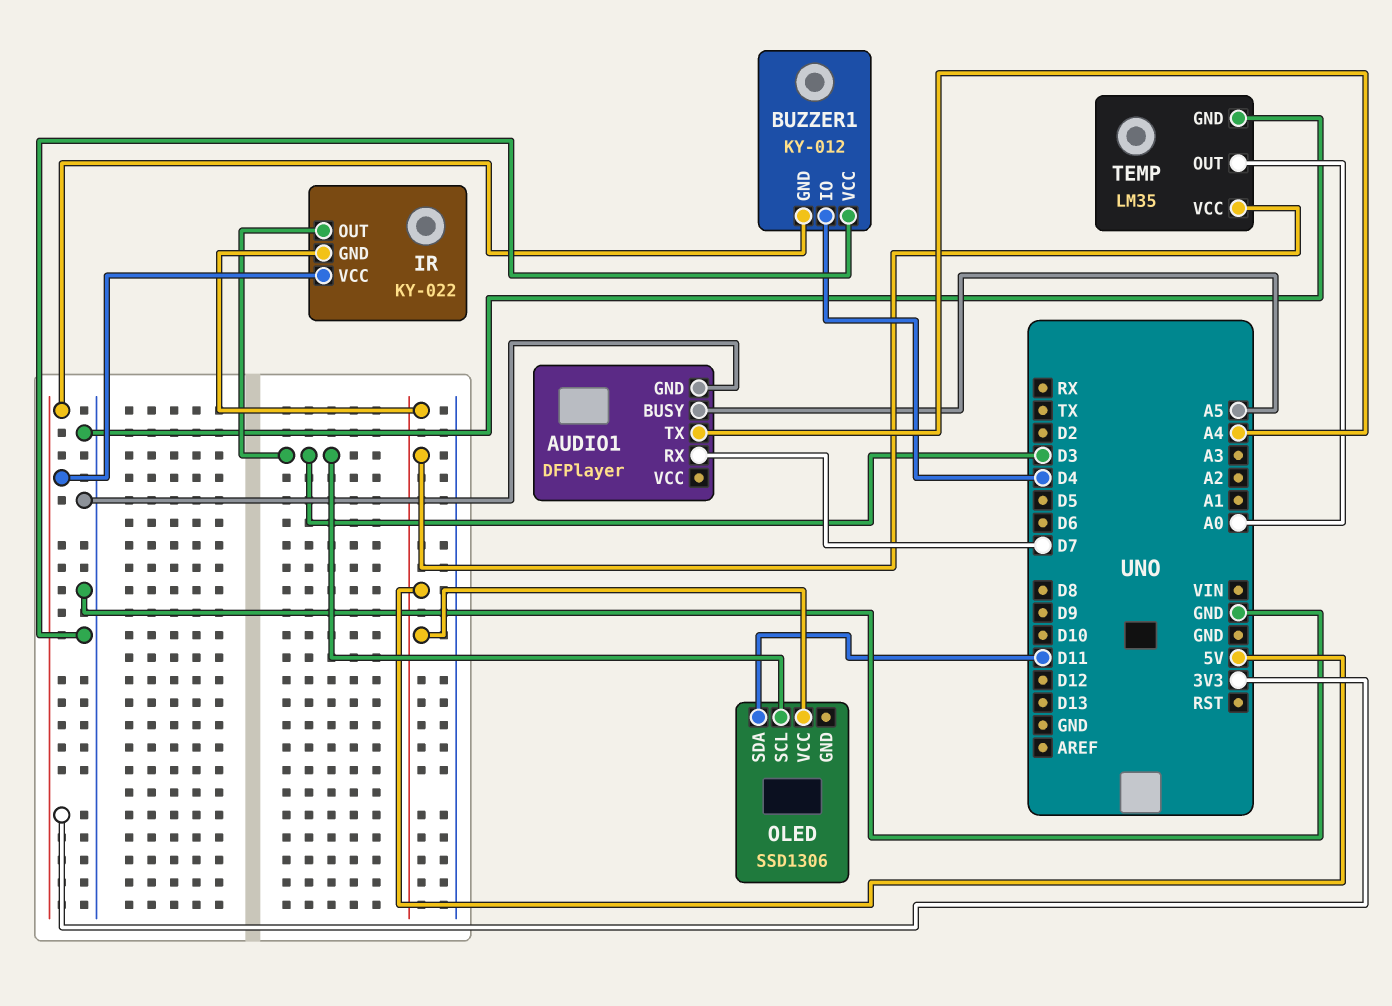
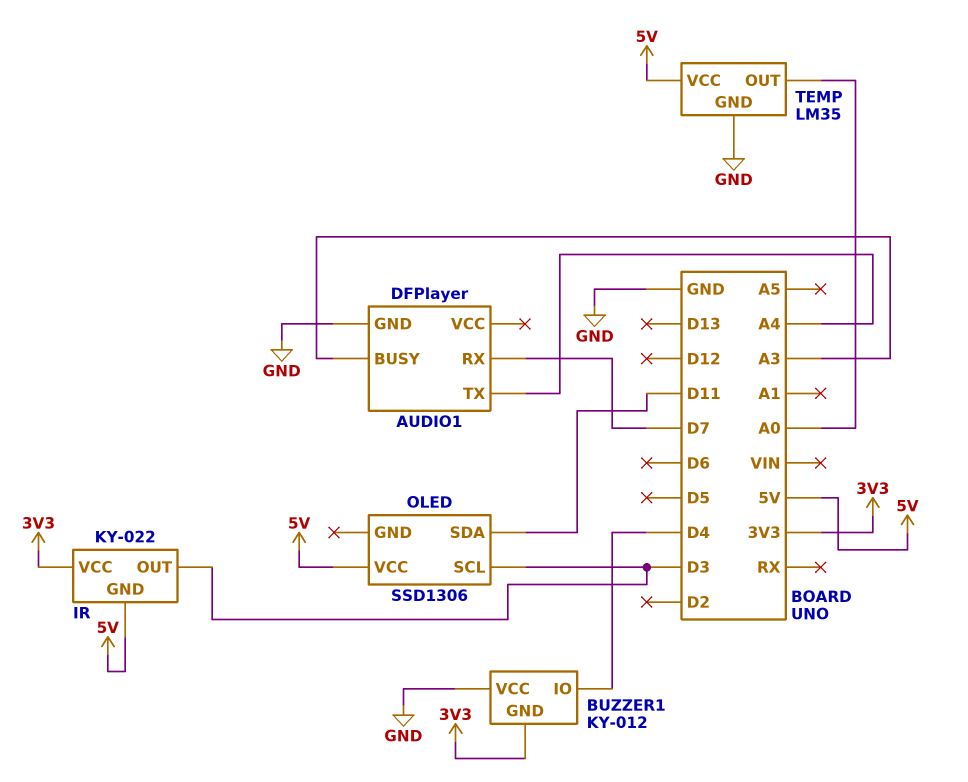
AUDIO1 pin BUSY: A5 -> A3

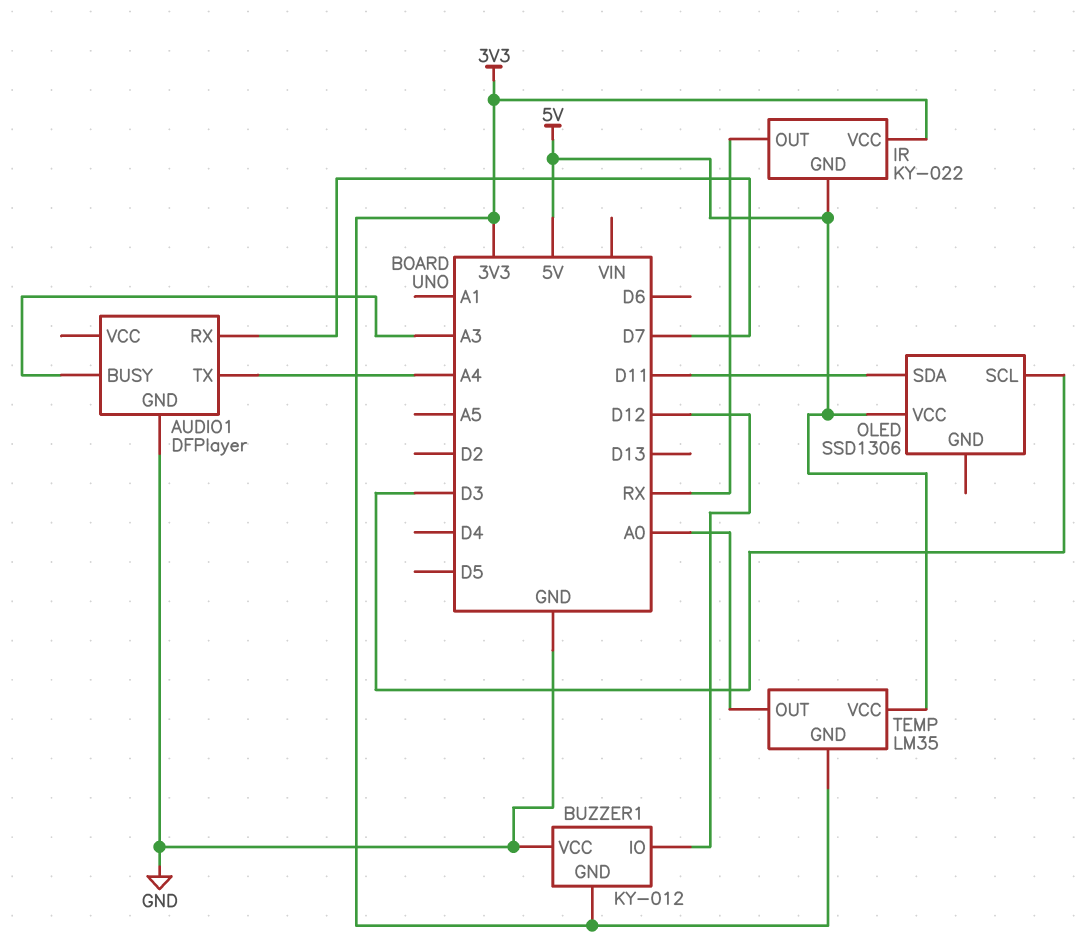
BUZZER1 pin IO: D4 -> D12
IR pin OUT: D3 -> RX
TEMP pin GND: GND -> 3V3

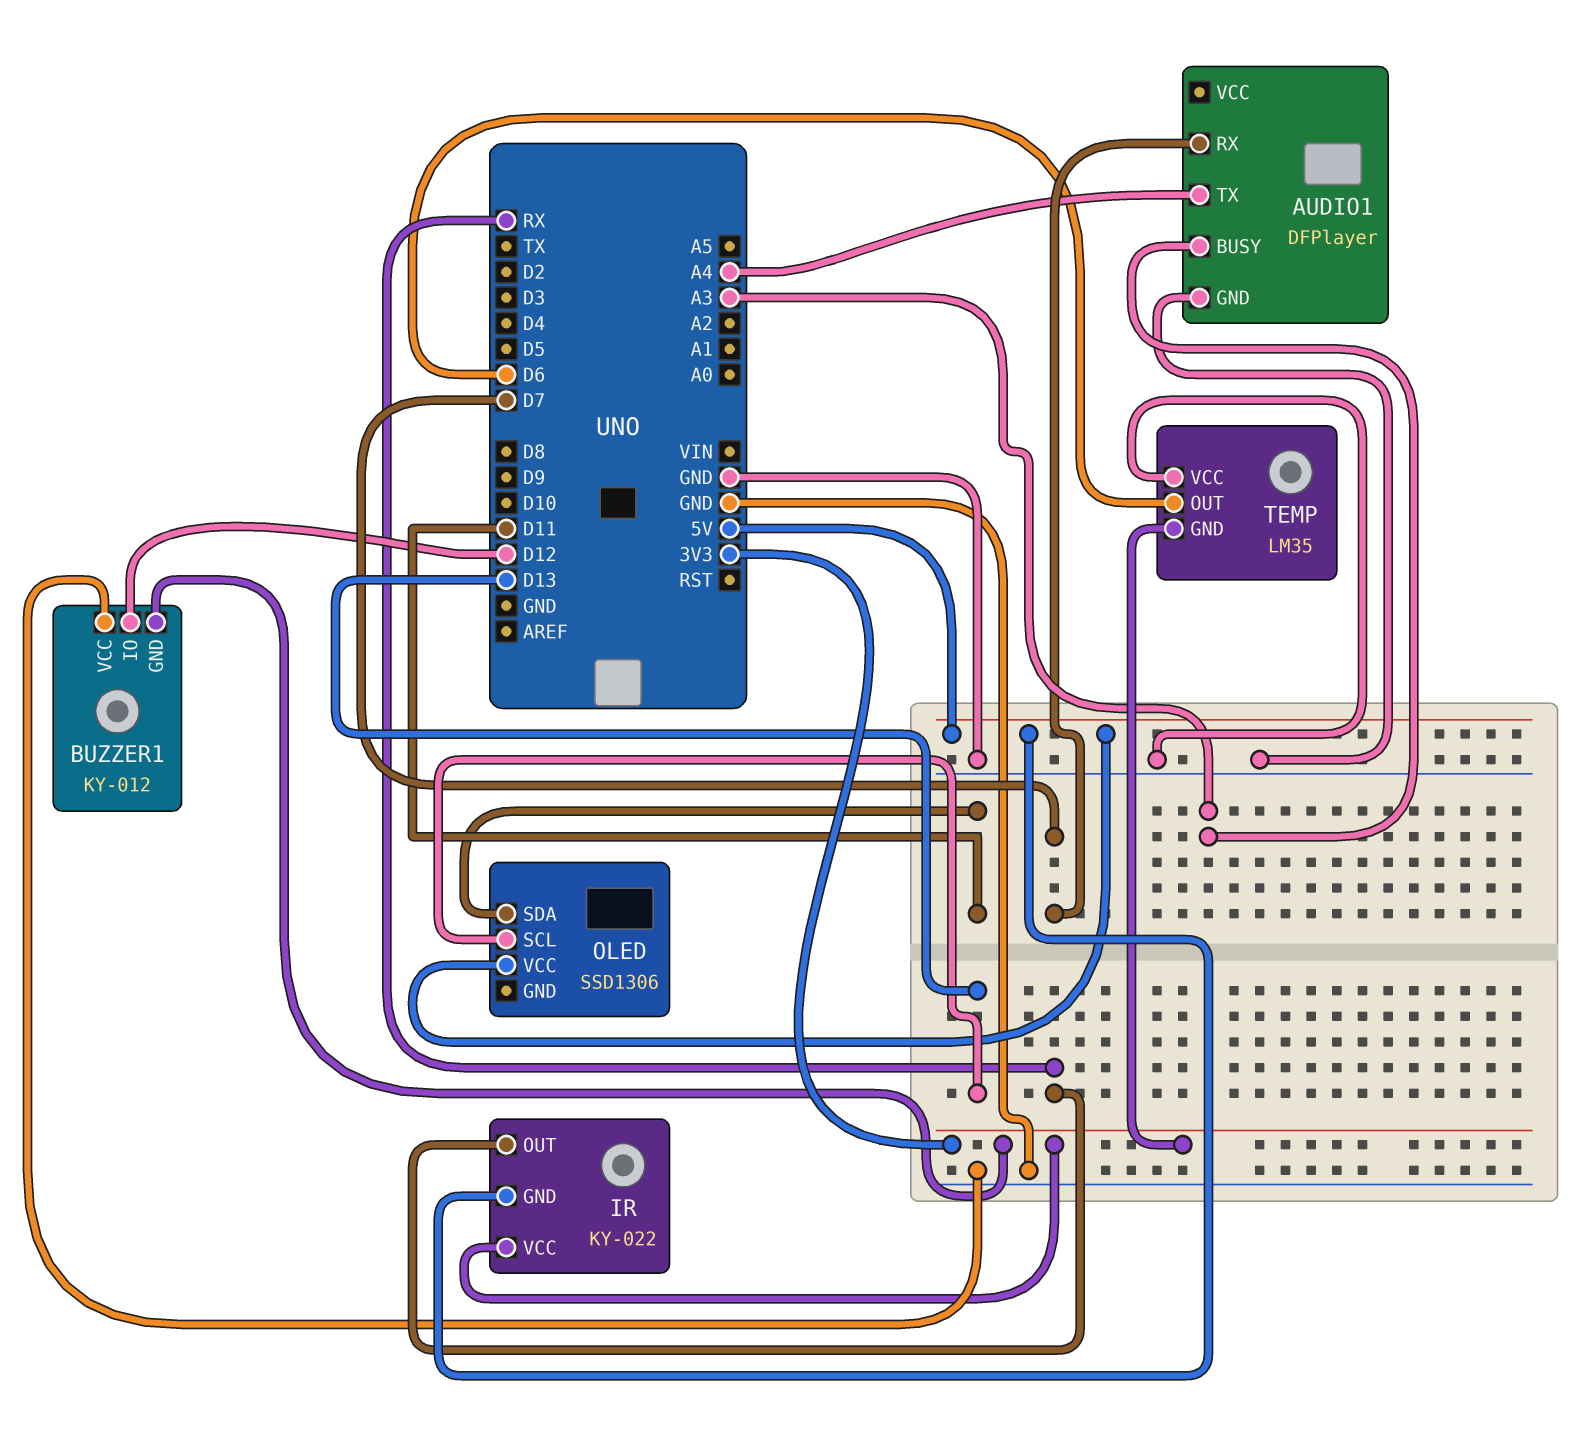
OLED pin SCL: D3 -> D13
TEMP pin OUT: A0 -> D6
TEMP pin VCC: 5V -> GND

